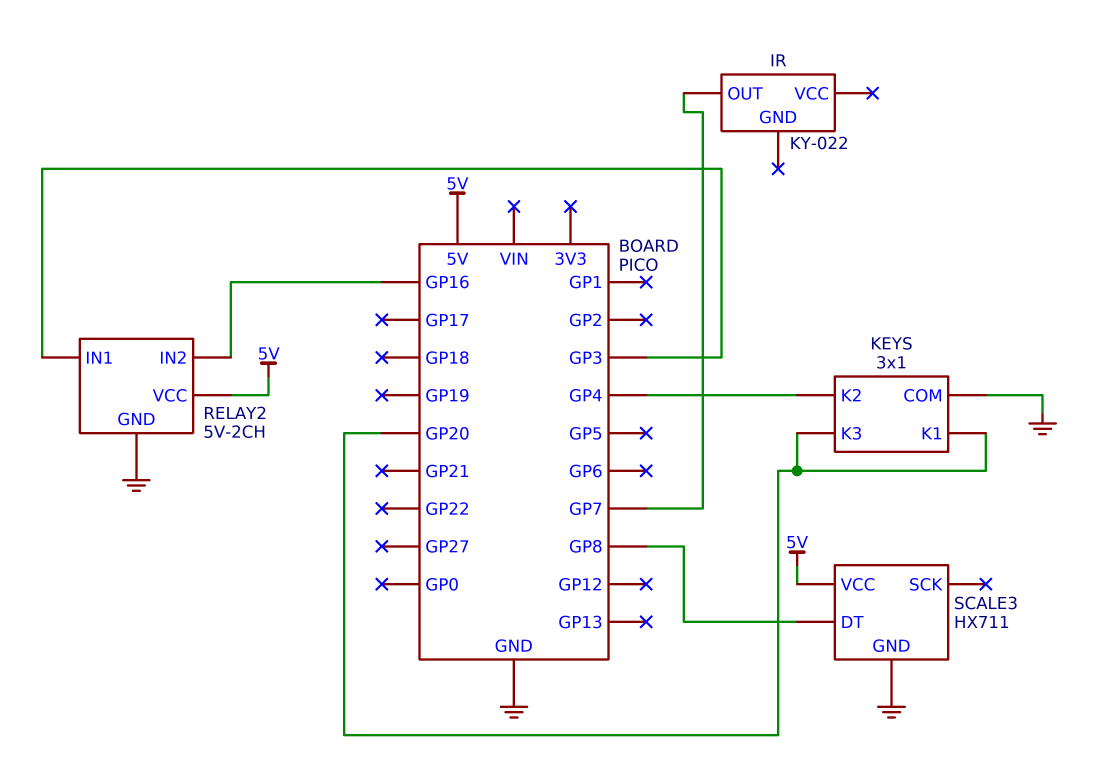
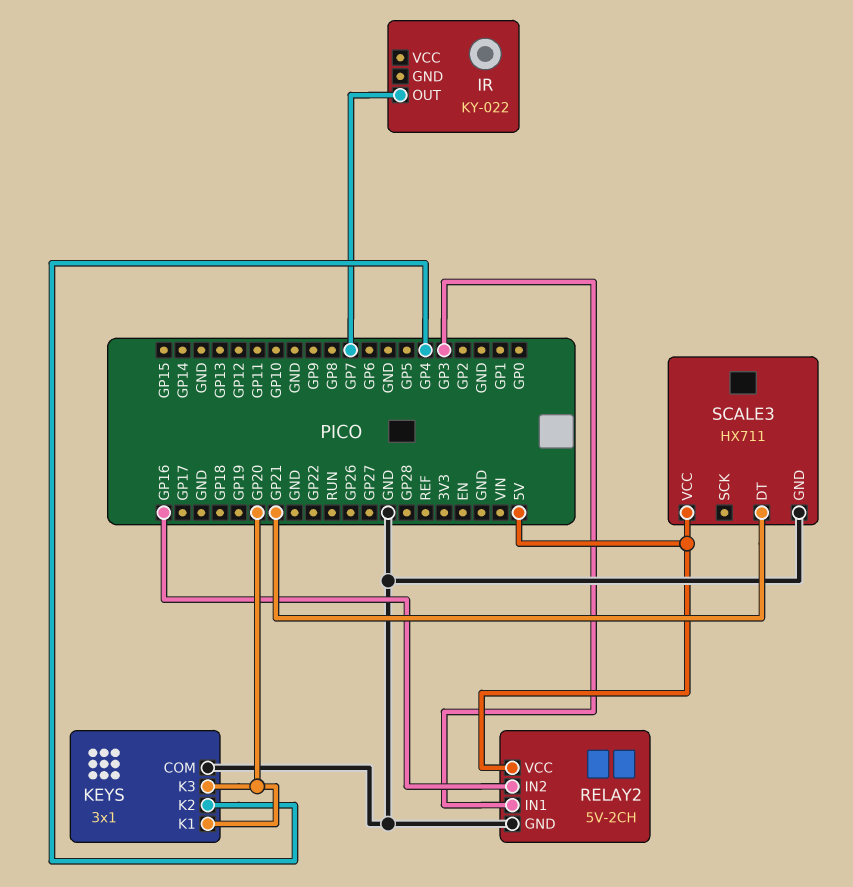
SCALE3 pin DT: GP8 -> GP21

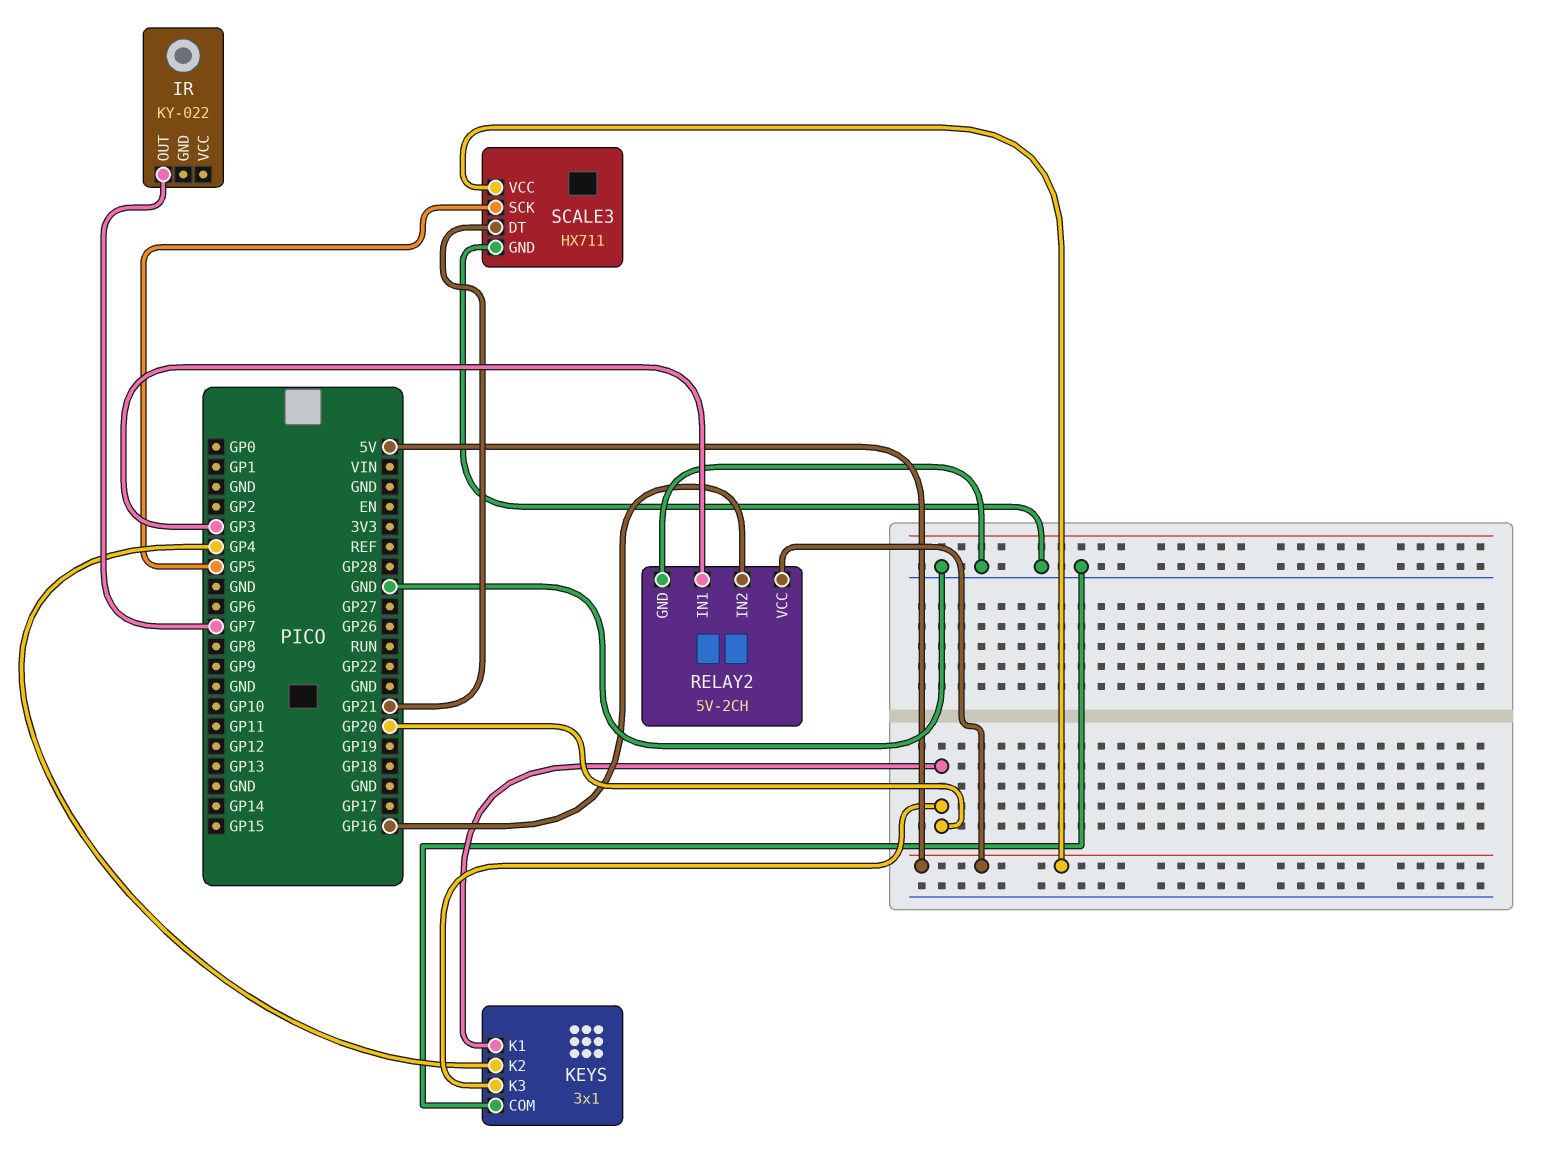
SCALE3 pin SCK: none -> GP5

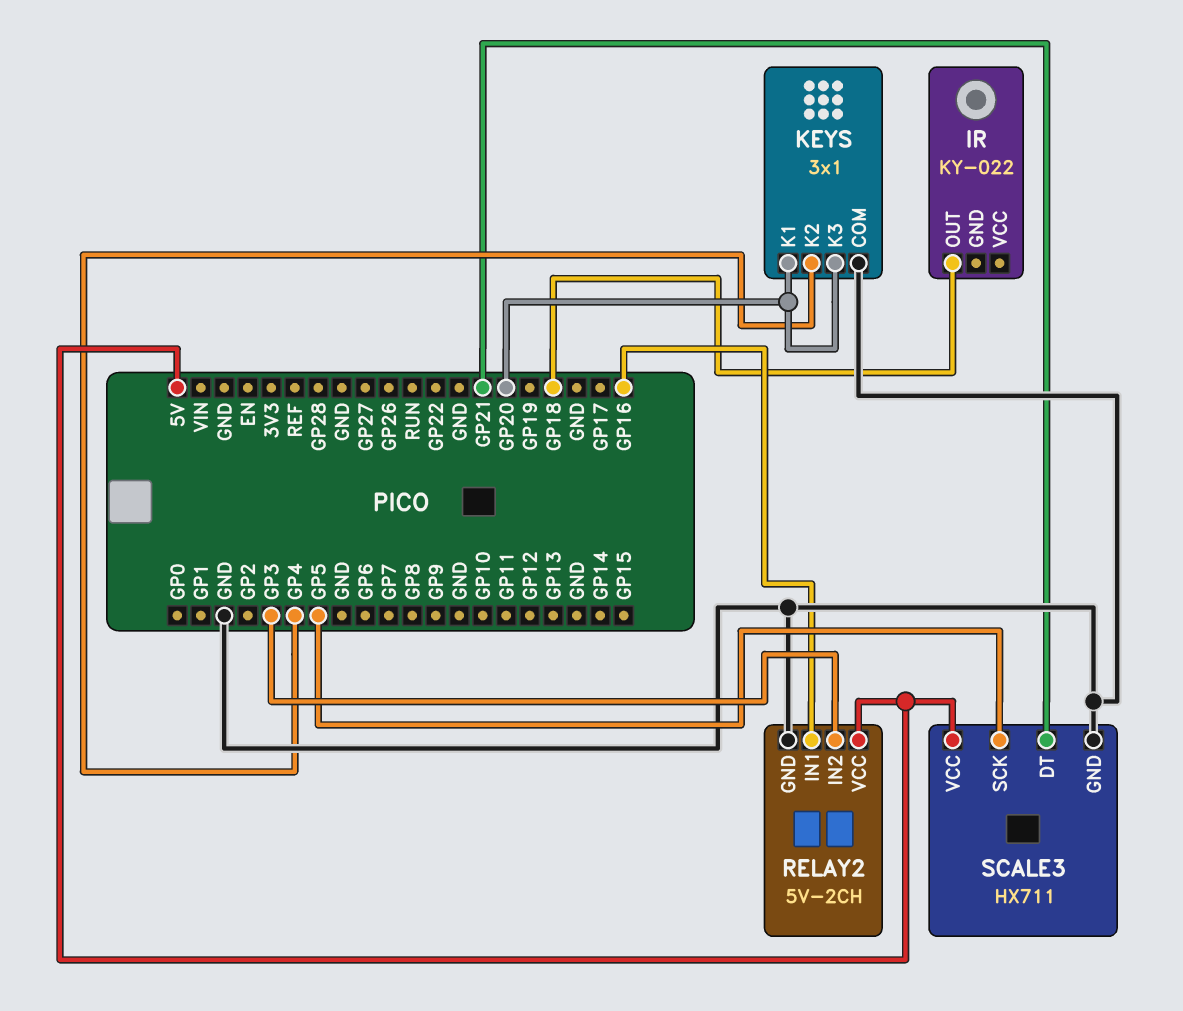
IR pin OUT: GP7 -> GP18
RELAY2 pin IN1: GP3 -> GP16
RELAY2 pin IN2: GP16 -> GP3

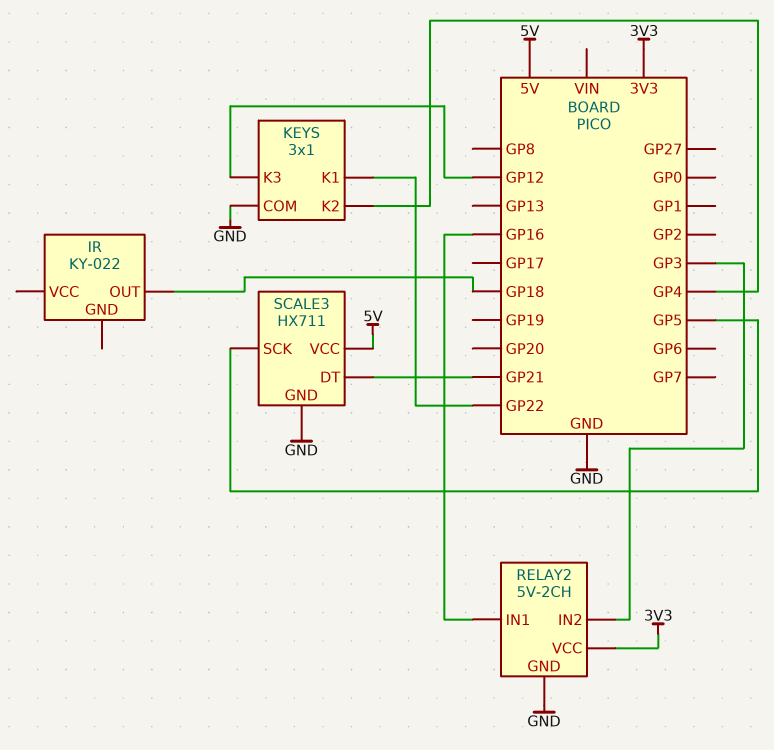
KEYS pin K1: GP20 -> GP22
KEYS pin K3: GP20 -> GP12
RELAY2 pin VCC: 5V -> 3V3

